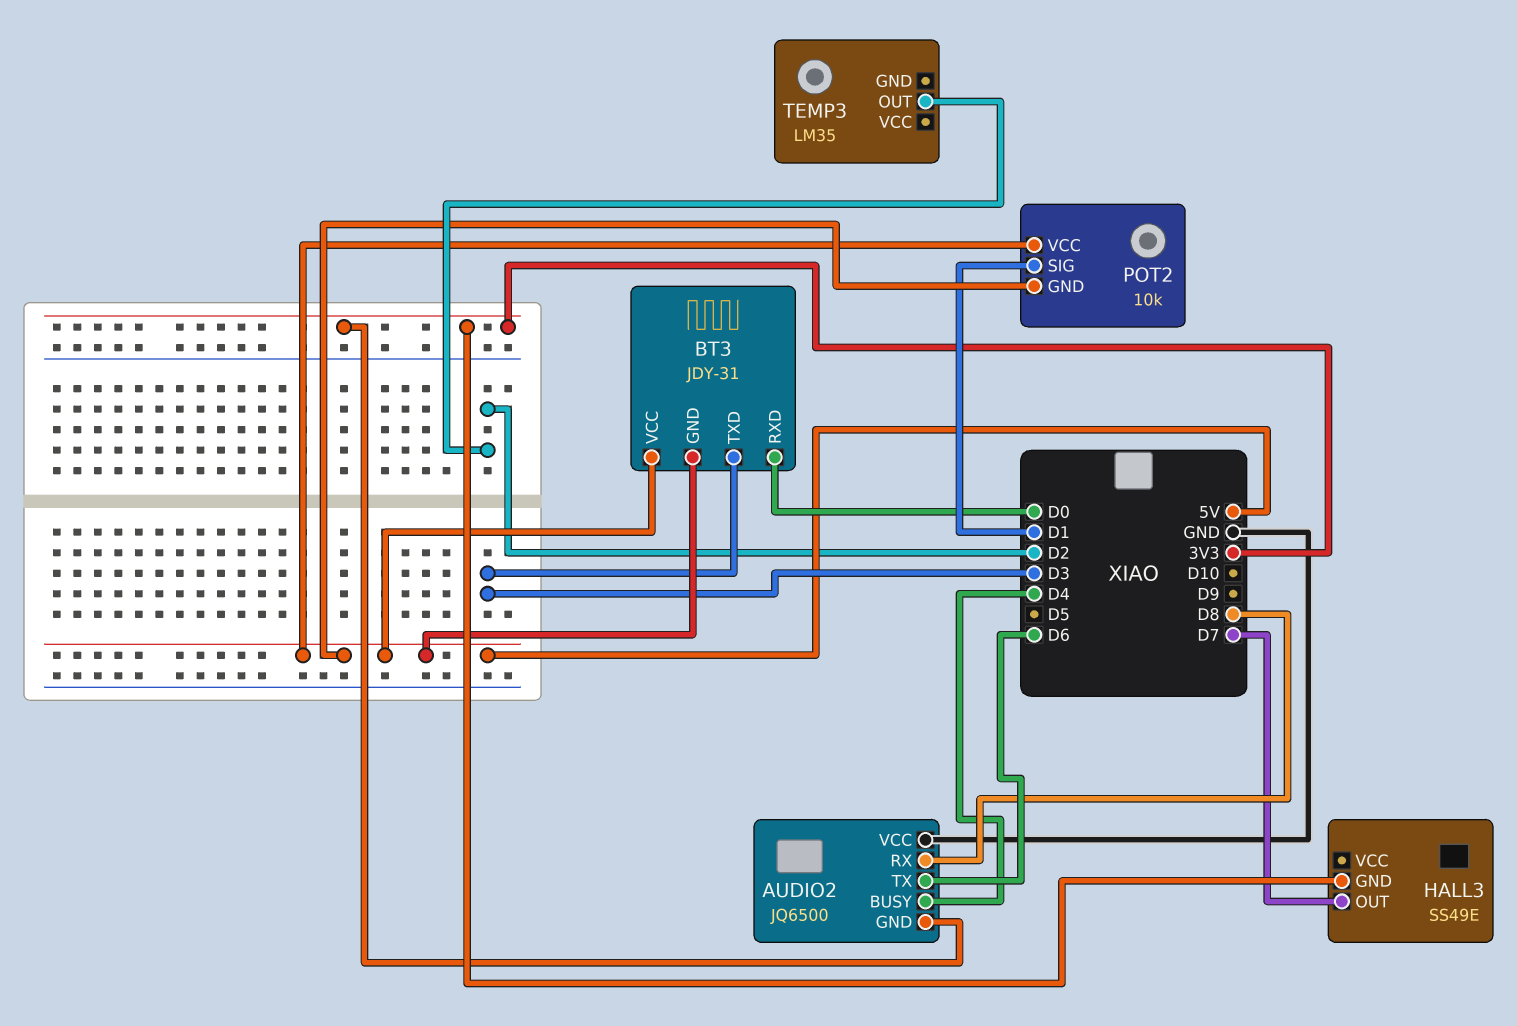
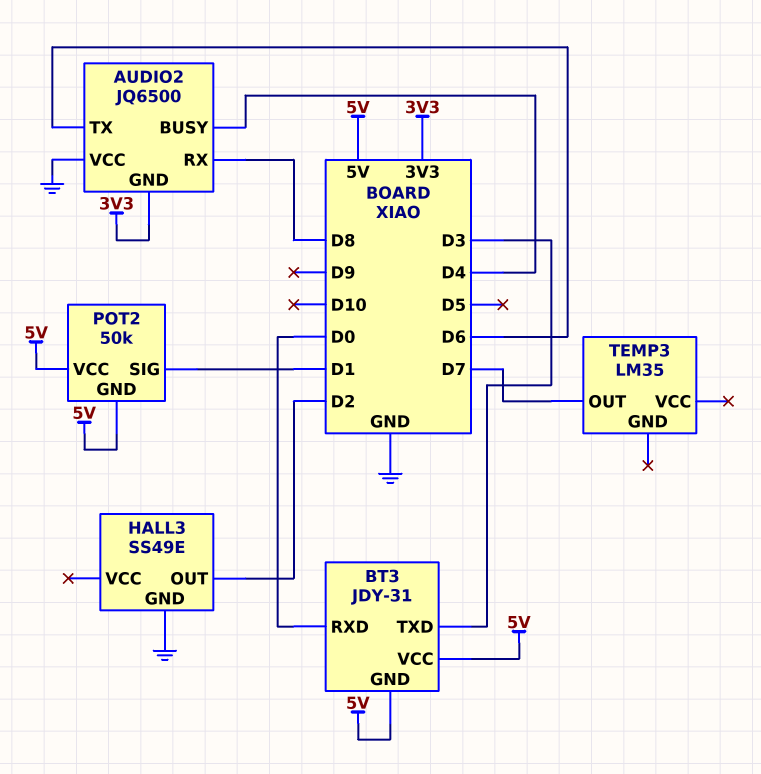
HALL3 pin GND: 3V3 -> GND
HALL3 pin OUT: D7 -> D2
POT2: 10k -> 50k
TEMP3 pin OUT: D2 -> D7

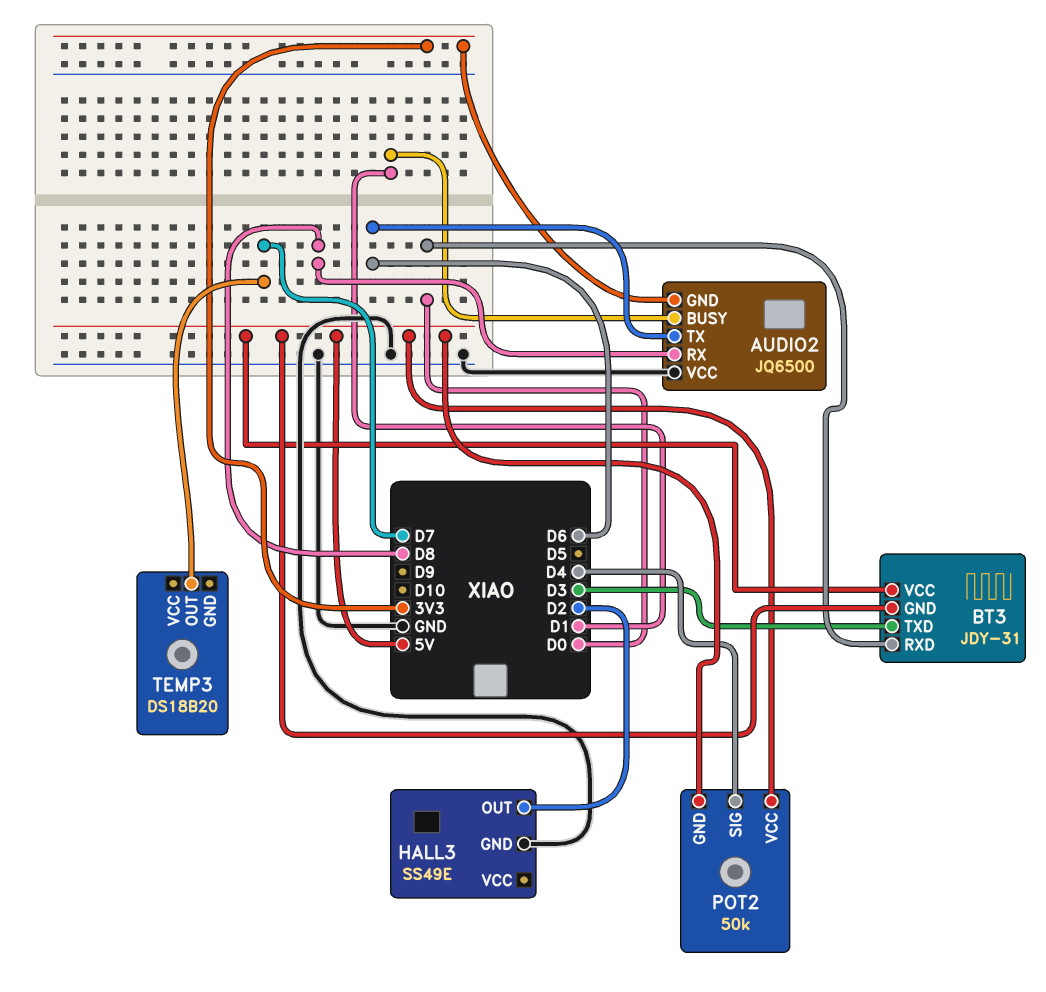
AUDIO2 pin BUSY: D4 -> D1
POT2 pin SIG: D1 -> D4
TEMP3: LM35 -> DS18B20

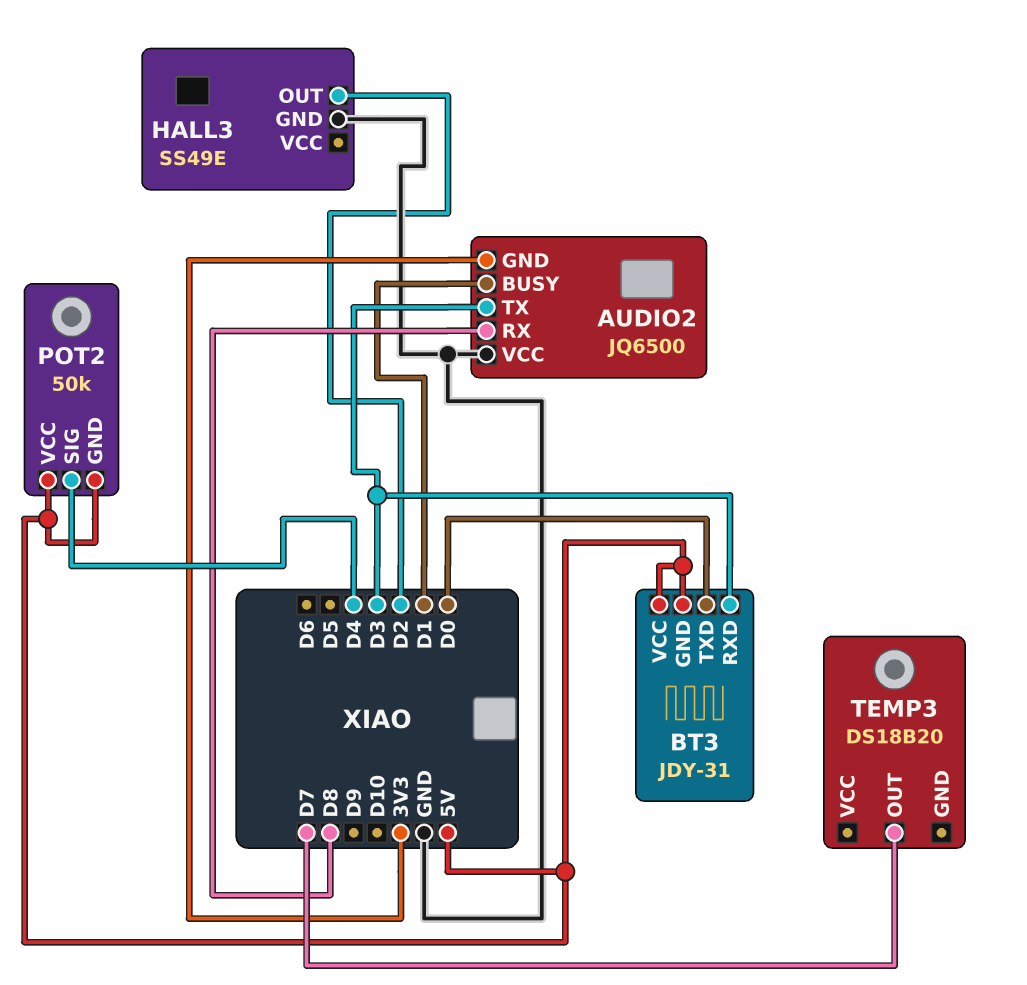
AUDIO2 pin TX: D6 -> D3
BT3 pin RXD: D0 -> D3
BT3 pin TXD: D3 -> D0

